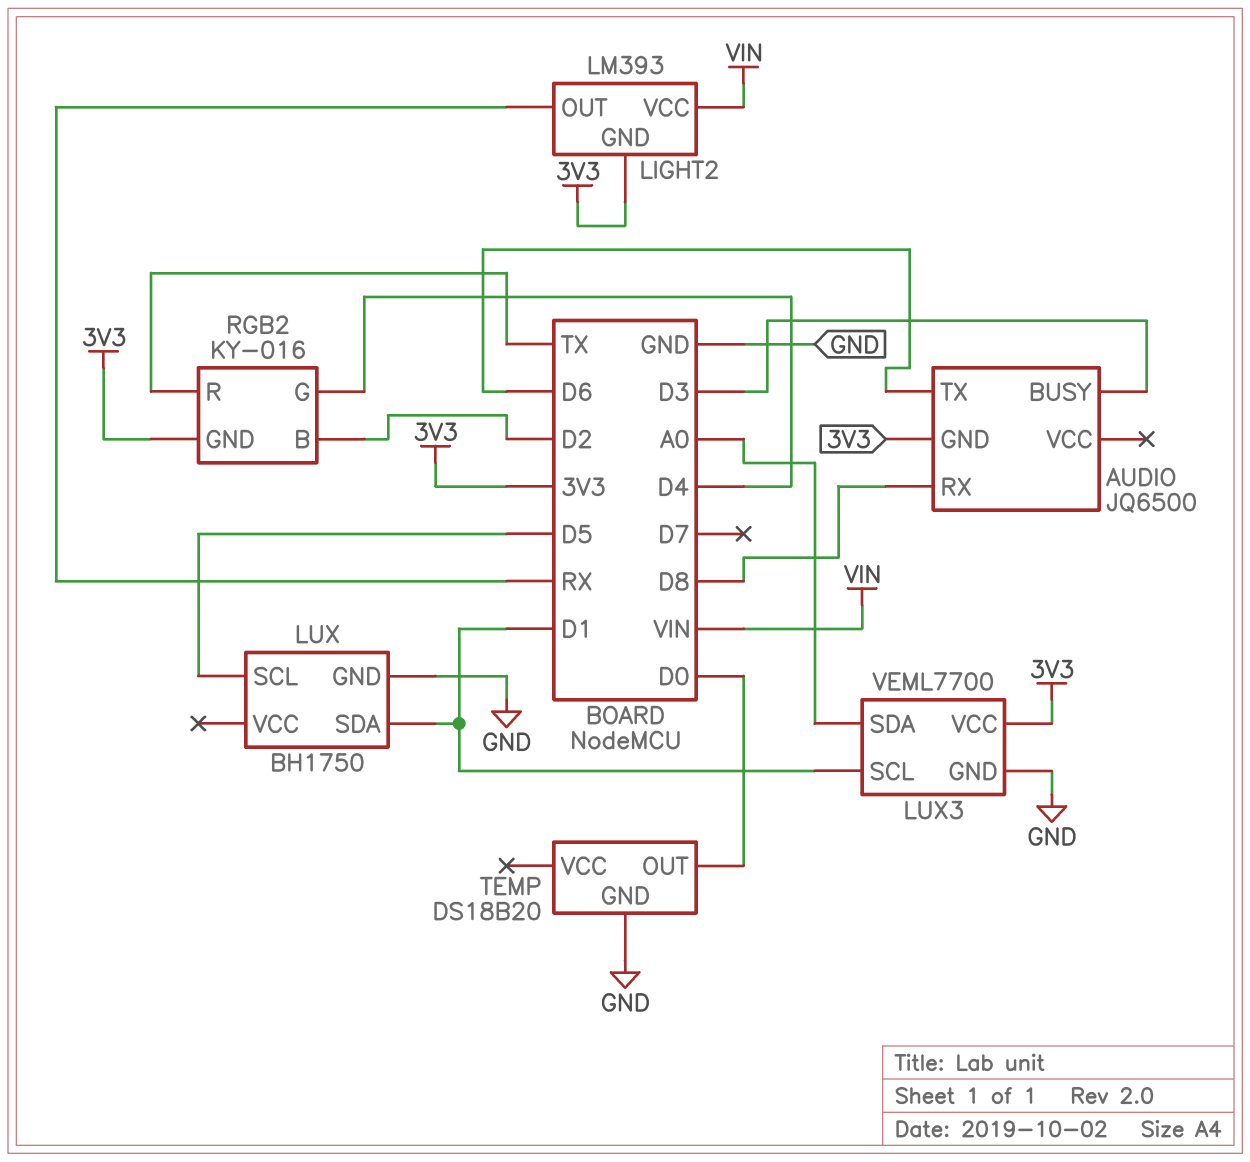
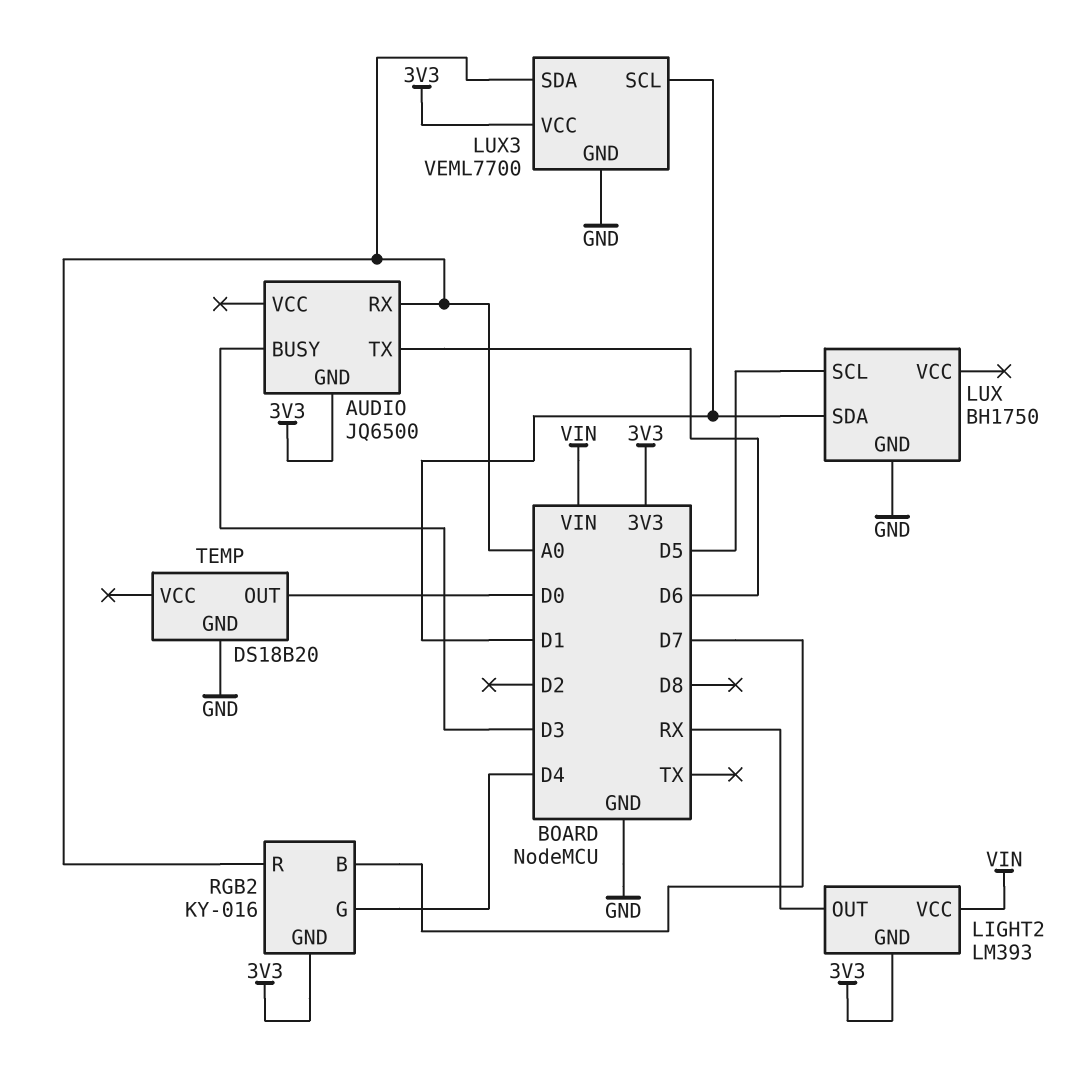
AUDIO pin RX: D8 -> A0
RGB2 pin B: D2 -> D7
RGB2 pin R: TX -> A0

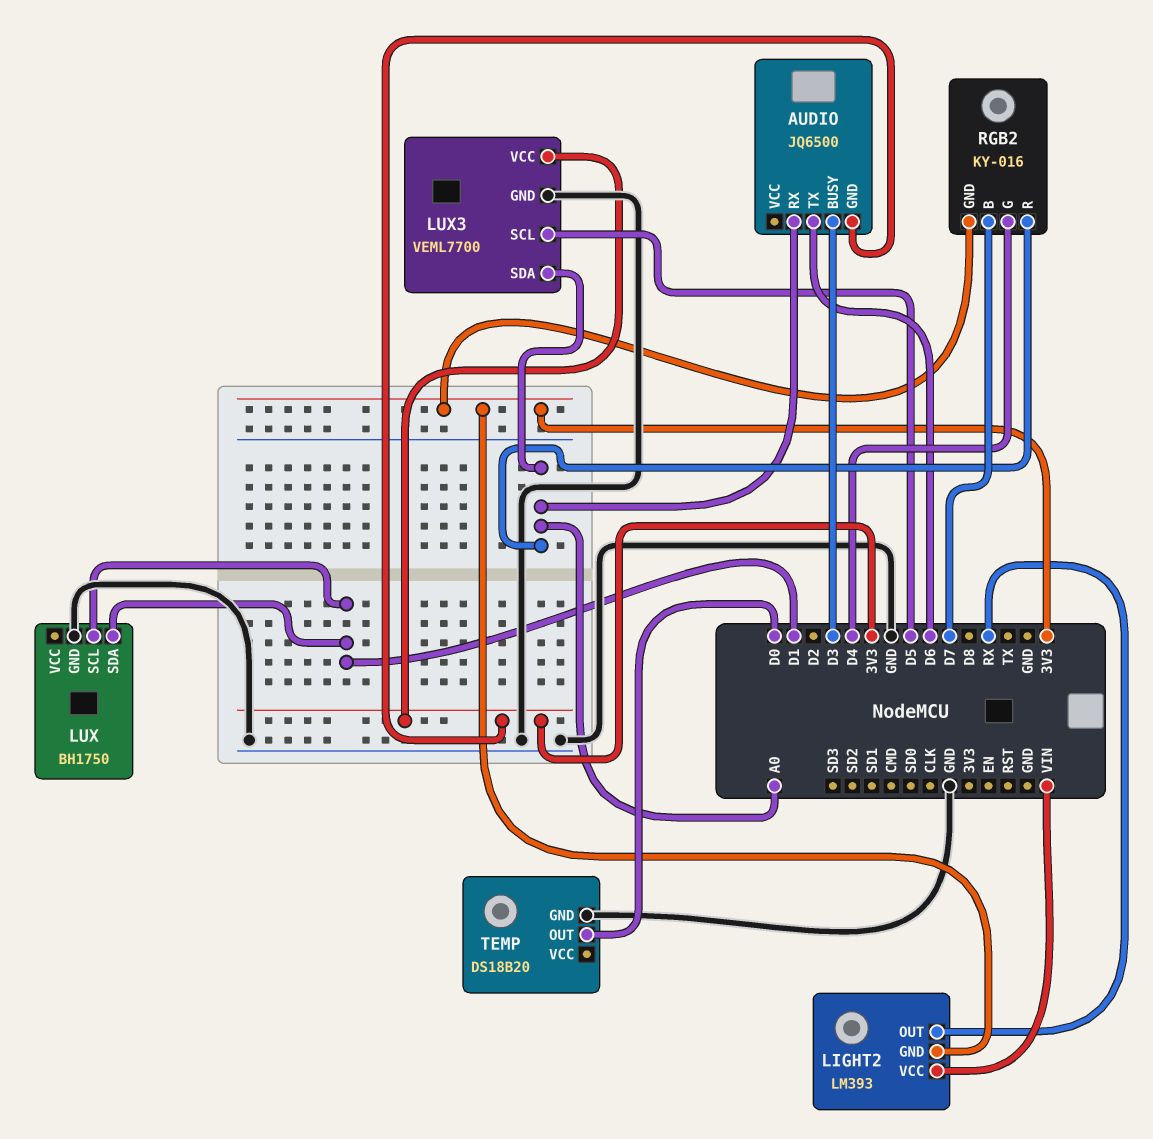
LUX pin SCL: D5 -> D1
LUX3 pin SCL: D1 -> D5

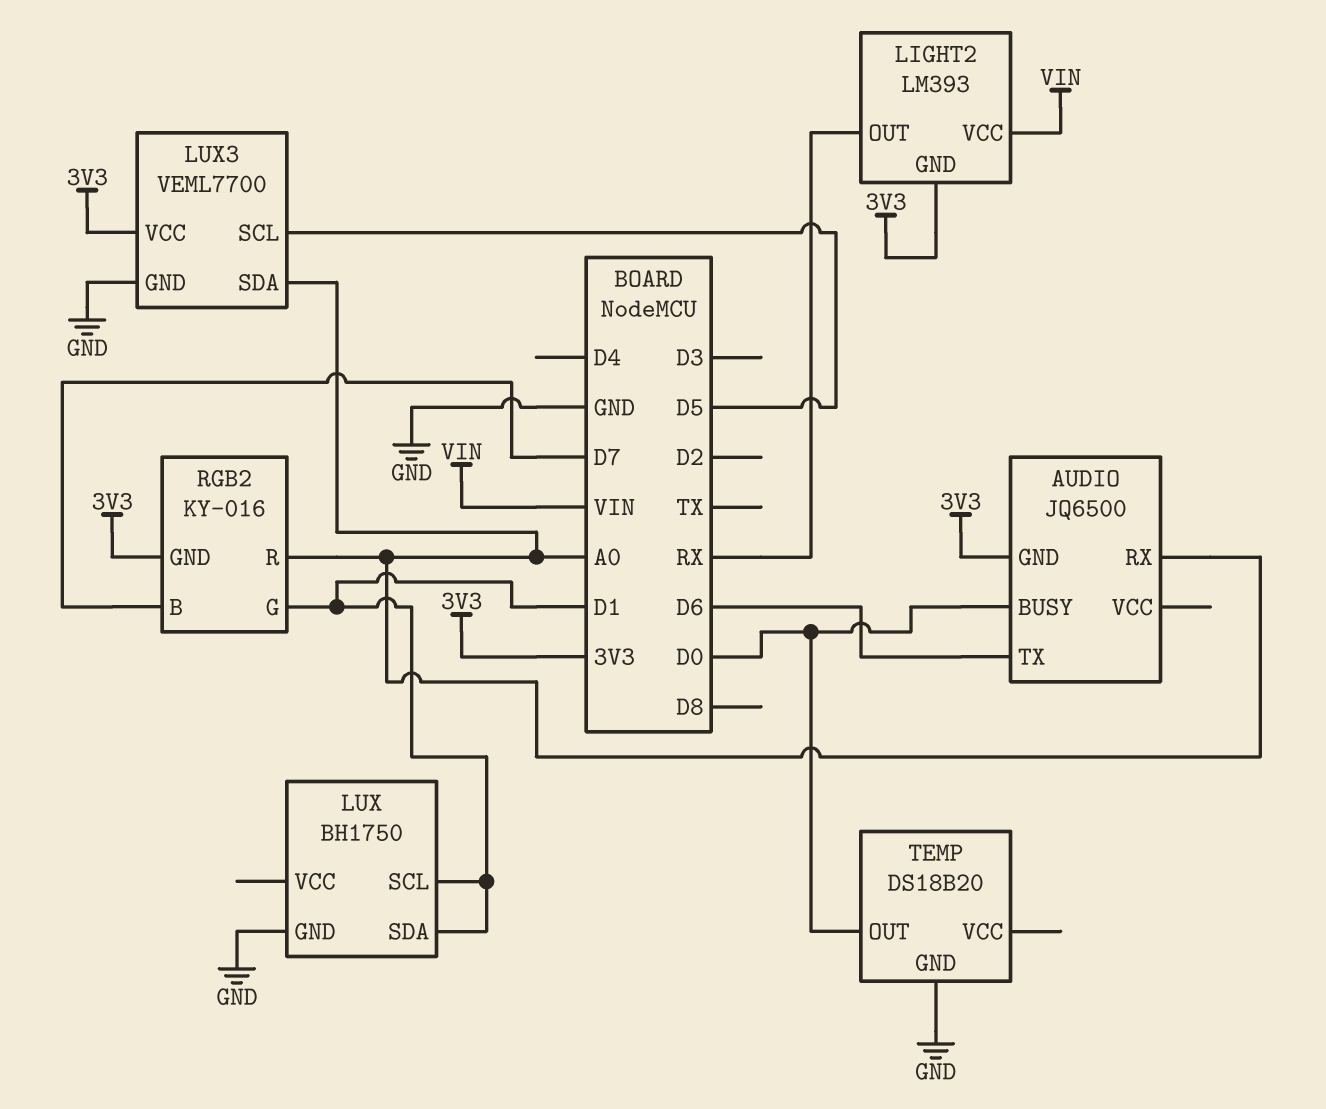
AUDIO pin BUSY: D3 -> D0
RGB2 pin G: D4 -> D1

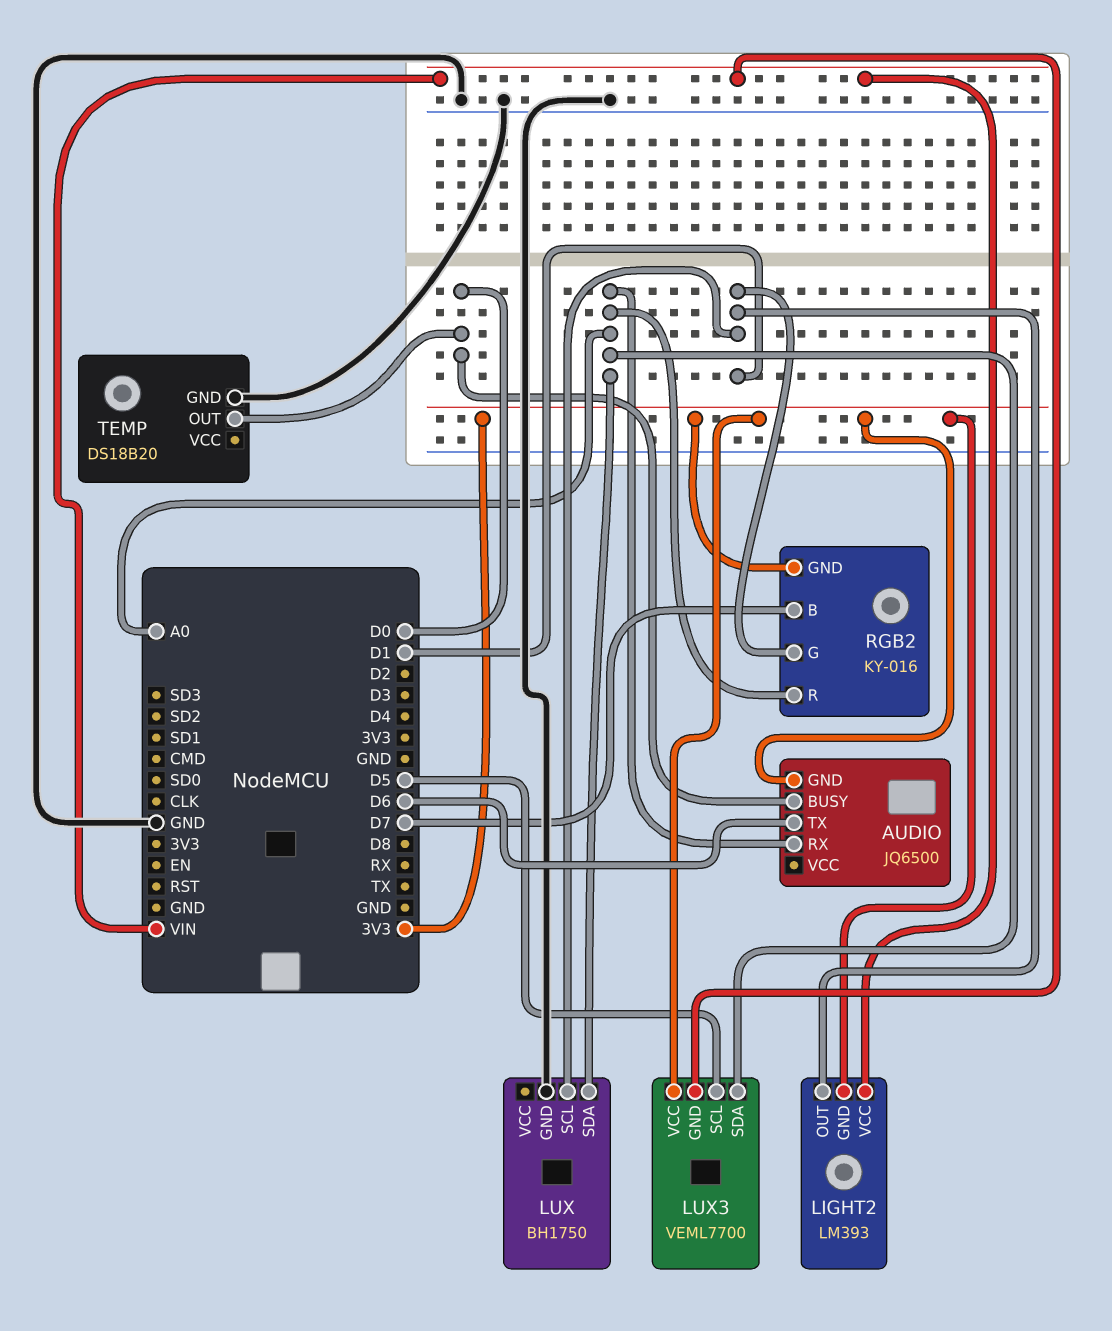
LIGHT2 pin OUT: RX -> D1
LUX pin SDA: D1 -> A0
LUX3 pin GND: GND -> VIN

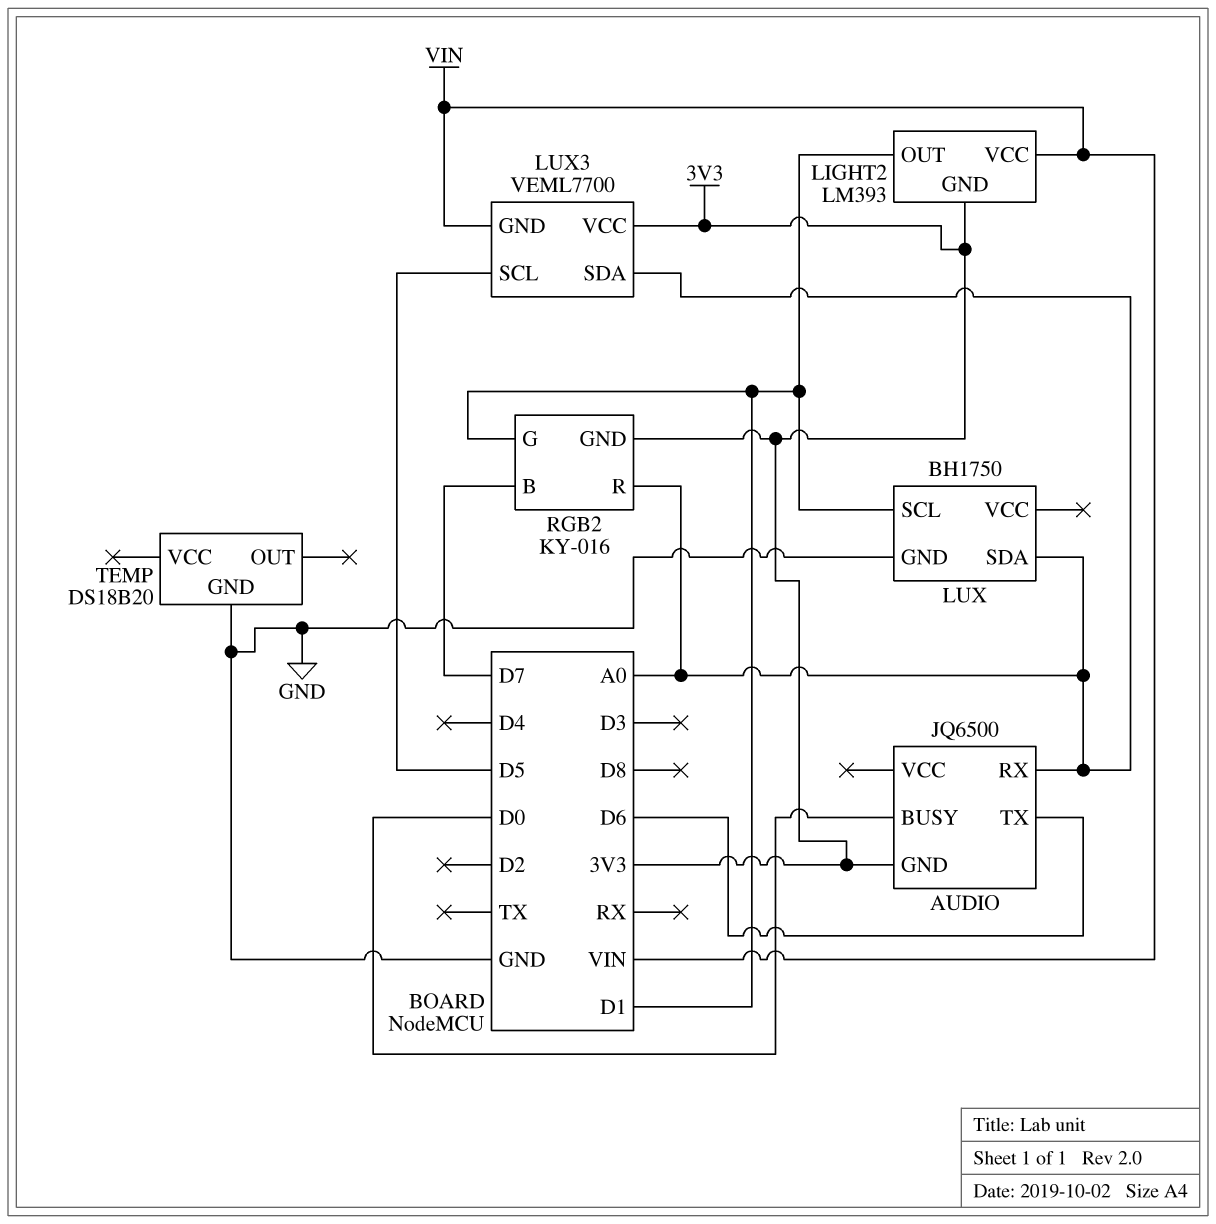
TEMP pin OUT: D0 -> none

